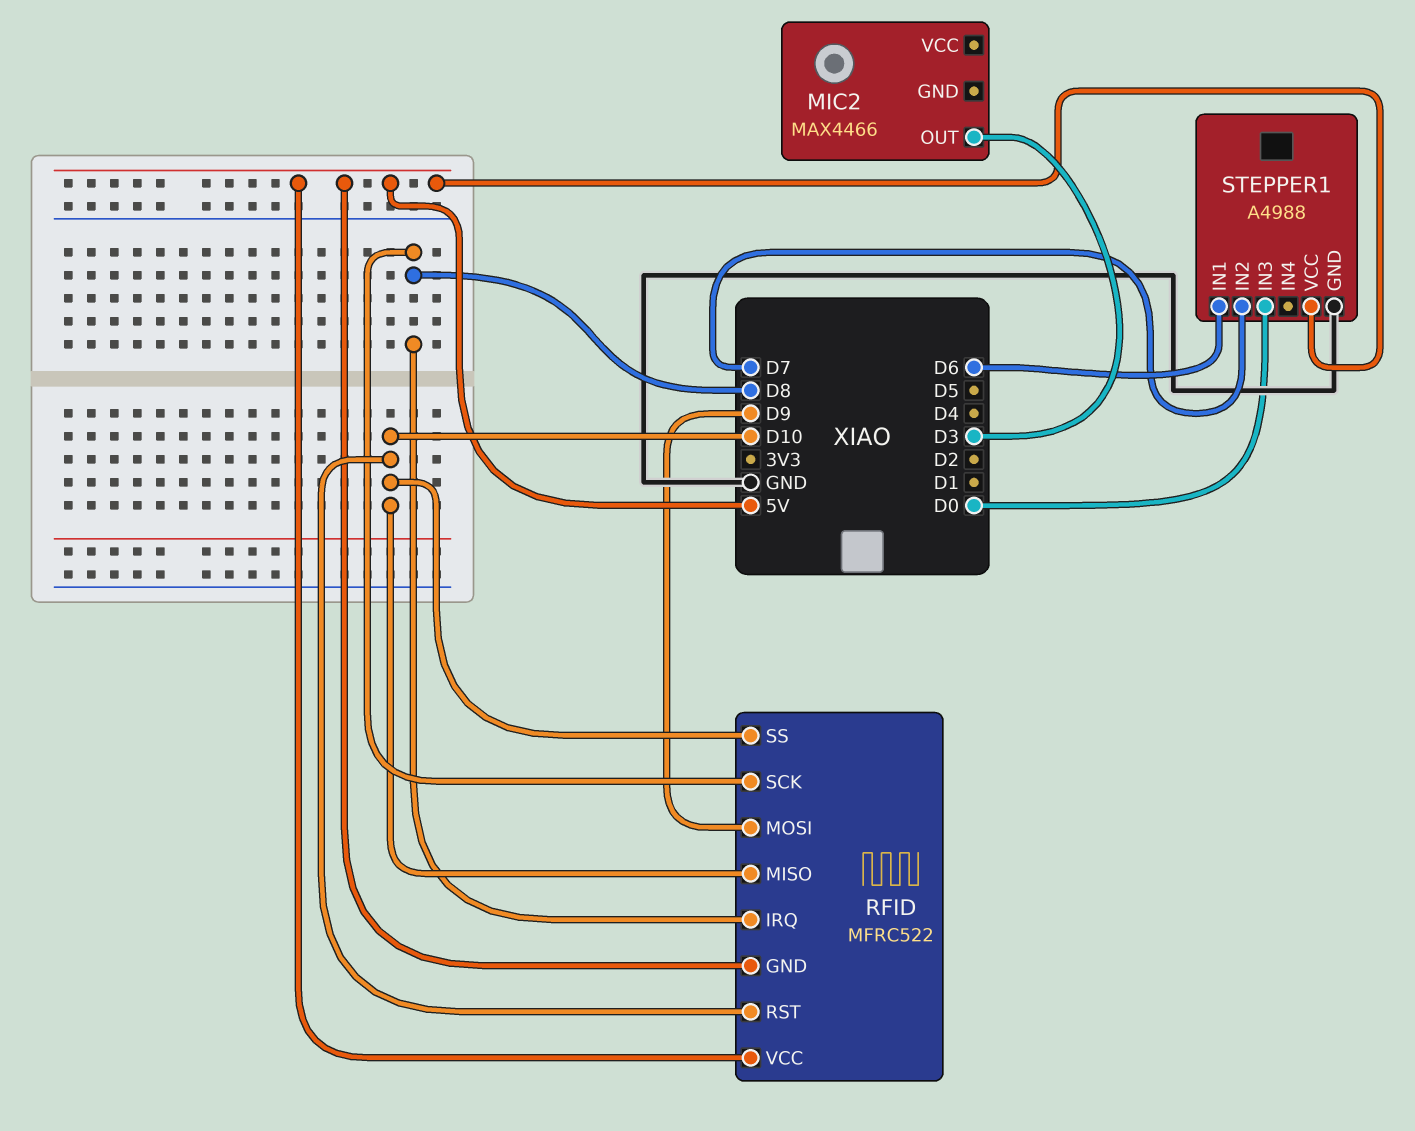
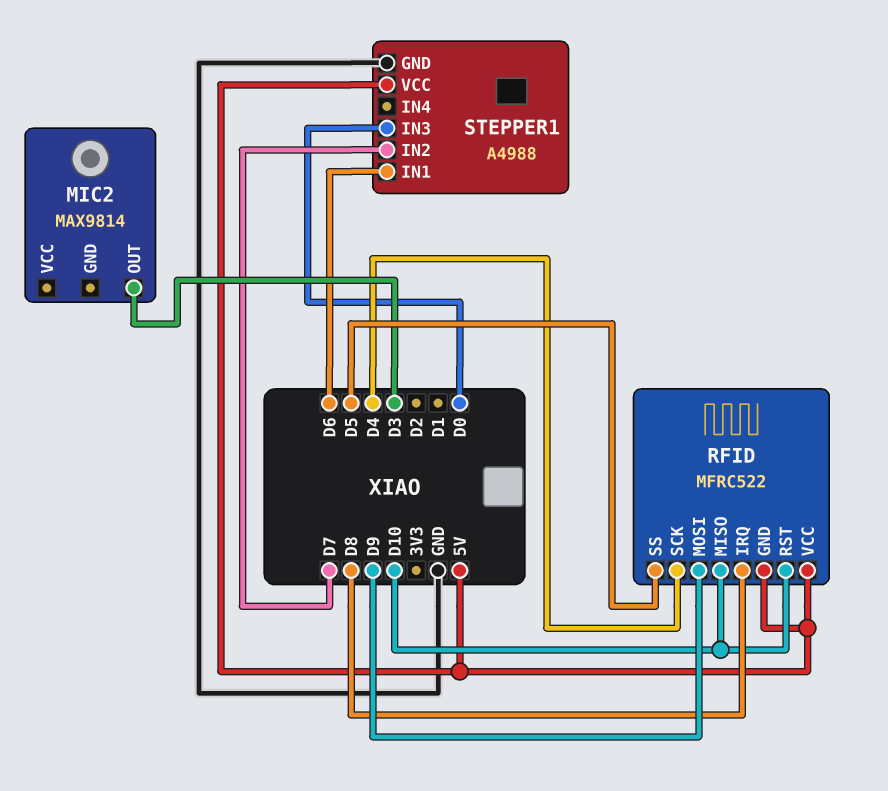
MIC2: MAX4466 -> MAX9814
RFID pin SCK: D8 -> D4
RFID pin SS: D10 -> D5

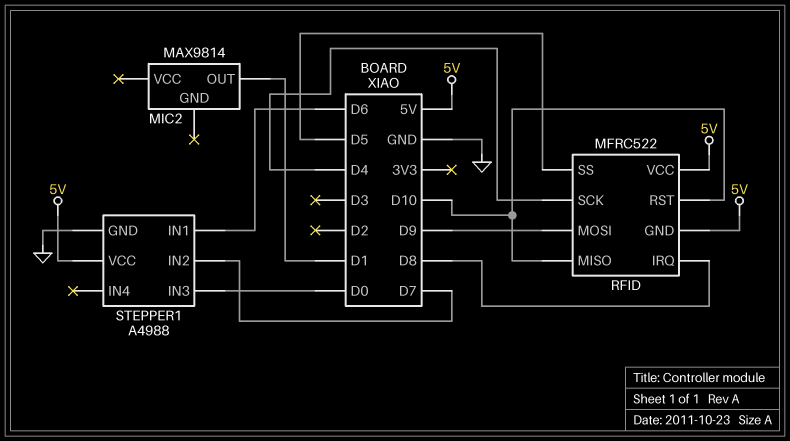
MIC2 pin OUT: D3 -> D1

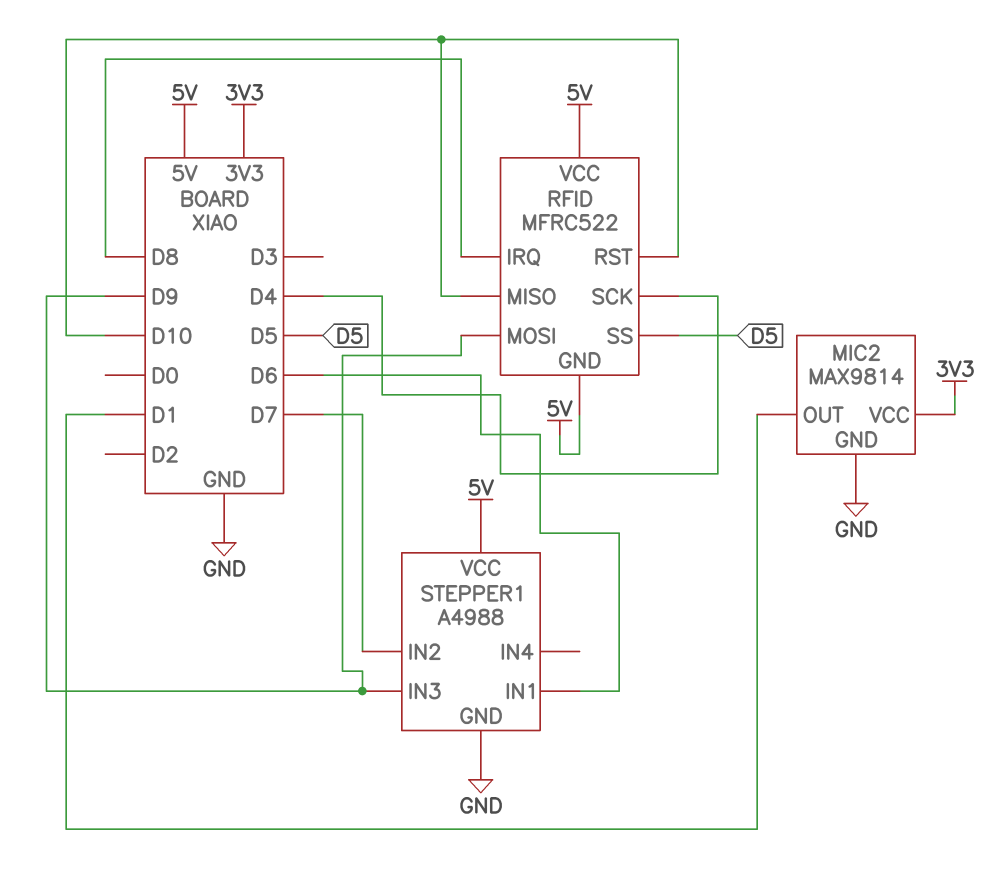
MIC2 pin GND: none -> GND
MIC2 pin VCC: none -> 3V3
STEPPER1 pin IN3: D0 -> D9

